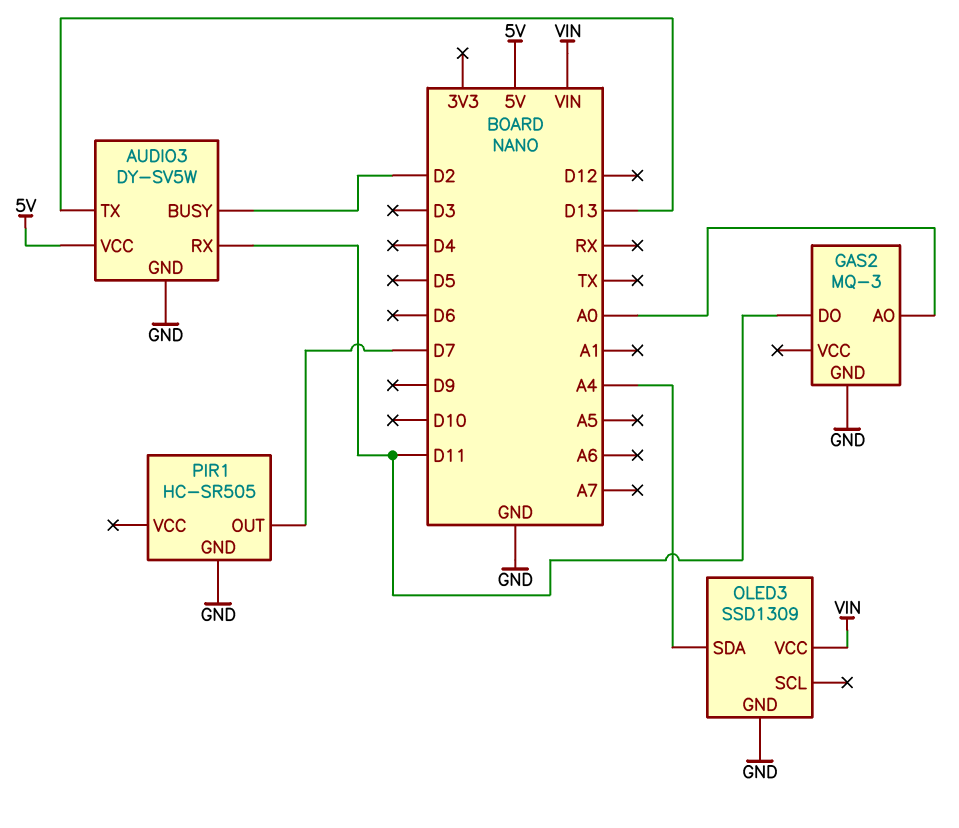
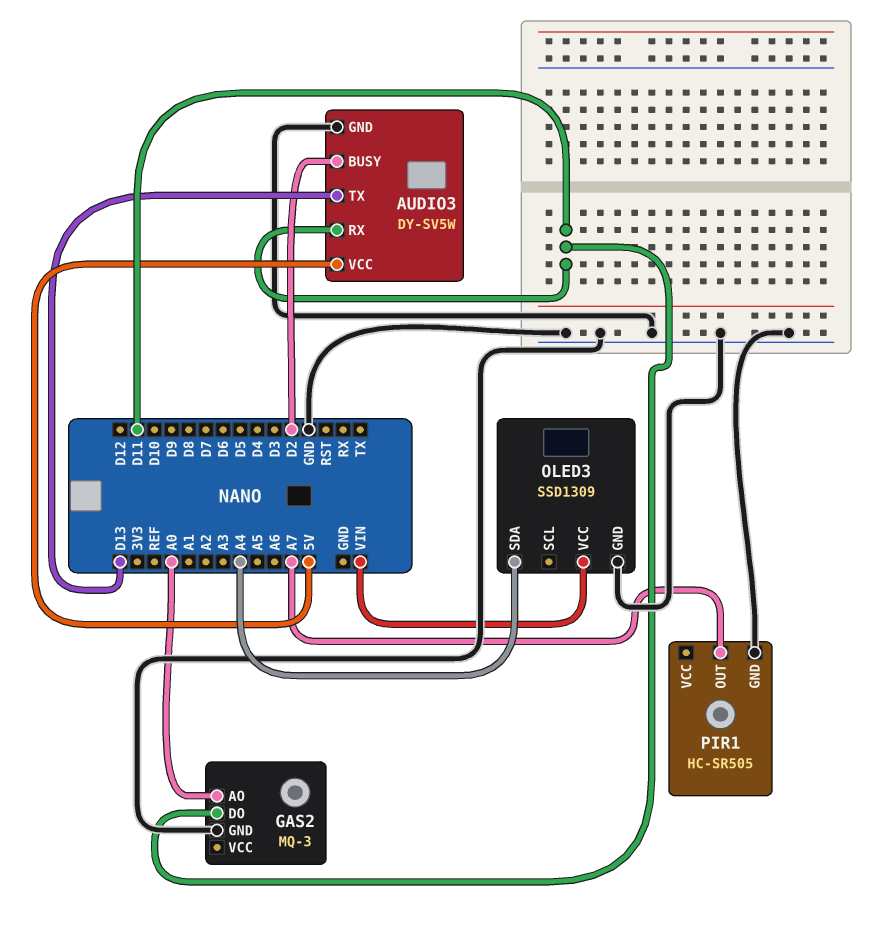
PIR1 pin OUT: D7 -> A7

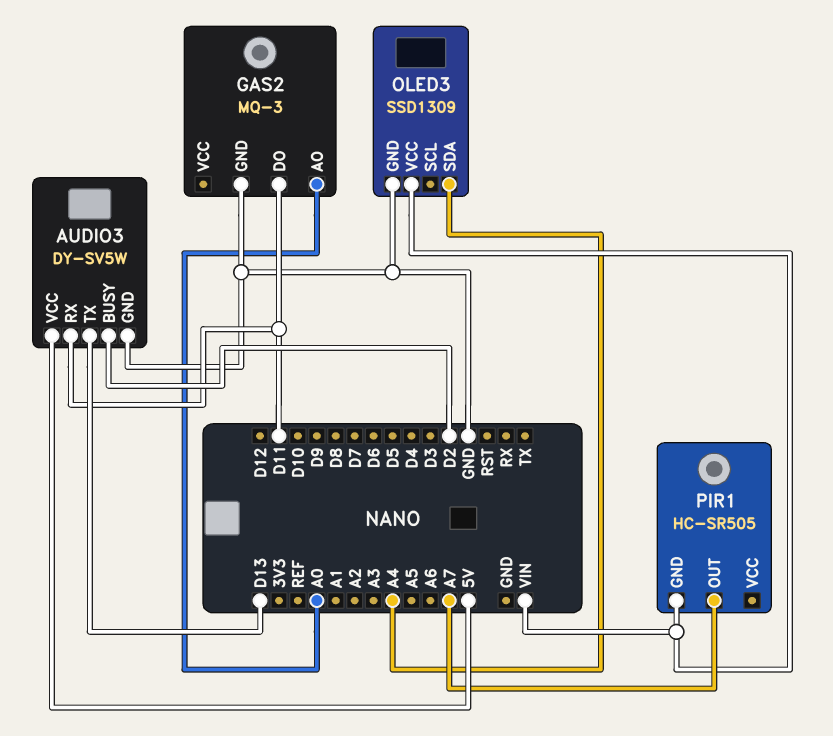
PIR1 pin GND: GND -> VIN

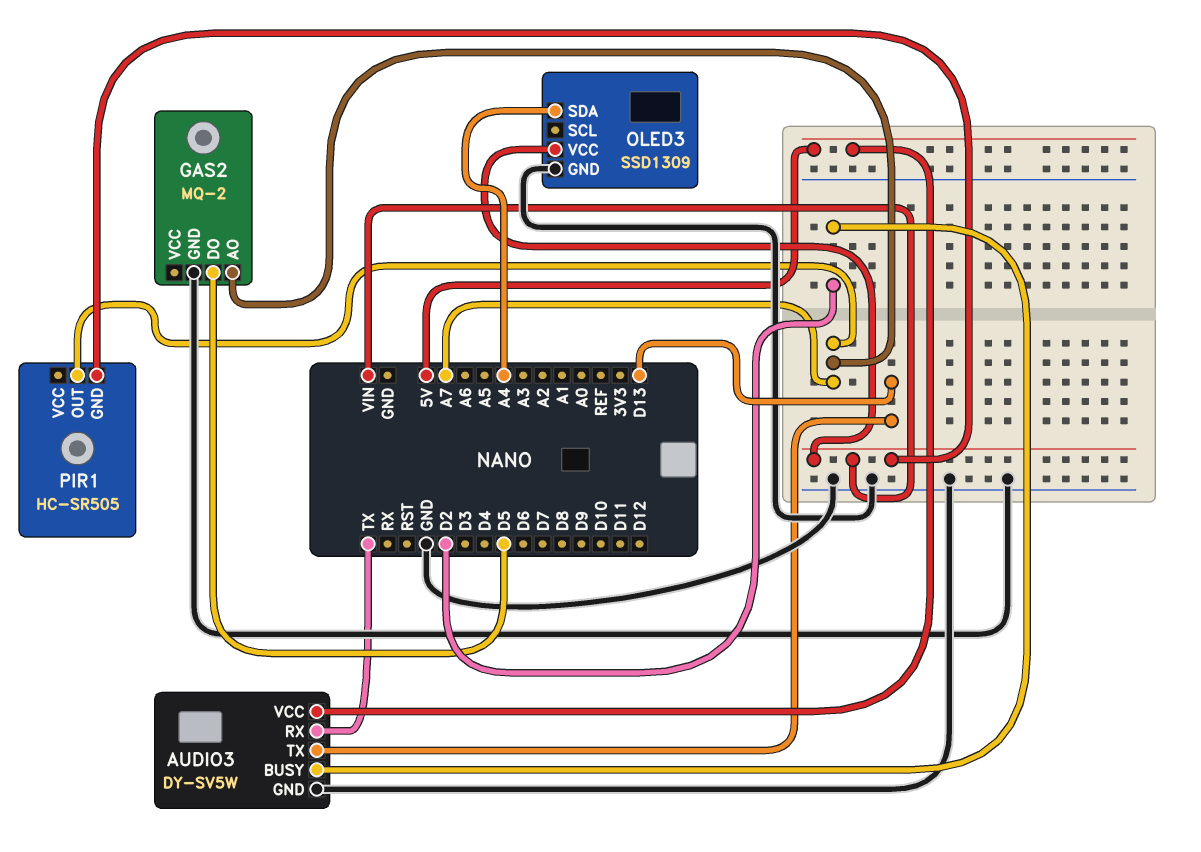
AUDIO3 pin RX: D11 -> TX
GAS2: MQ-3 -> MQ-2
GAS2 pin AO: A0 -> A7
GAS2 pin DO: D11 -> D5

